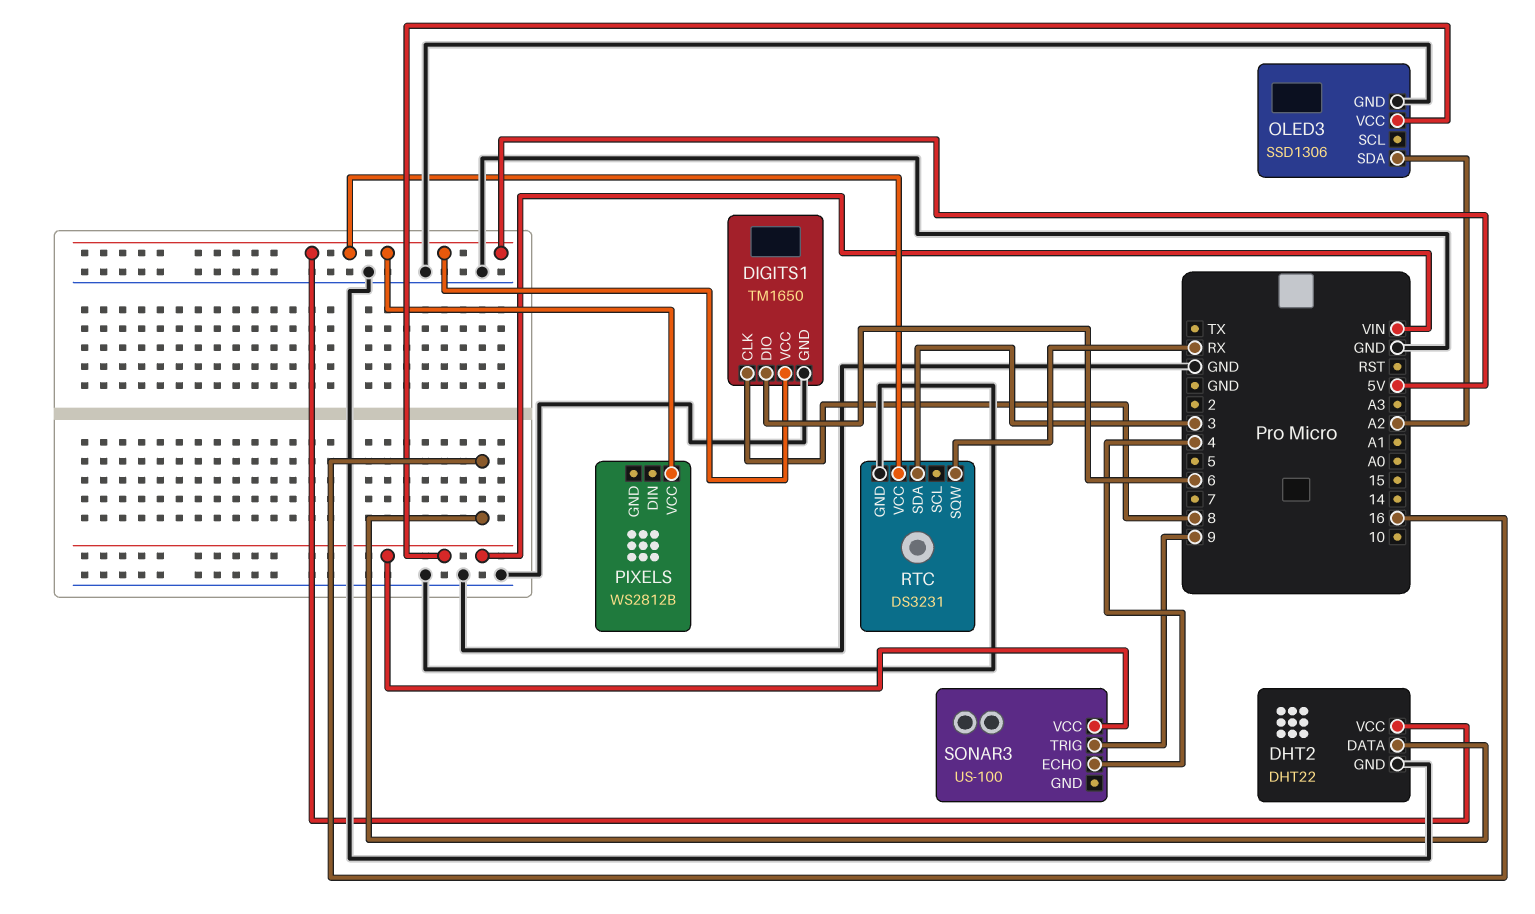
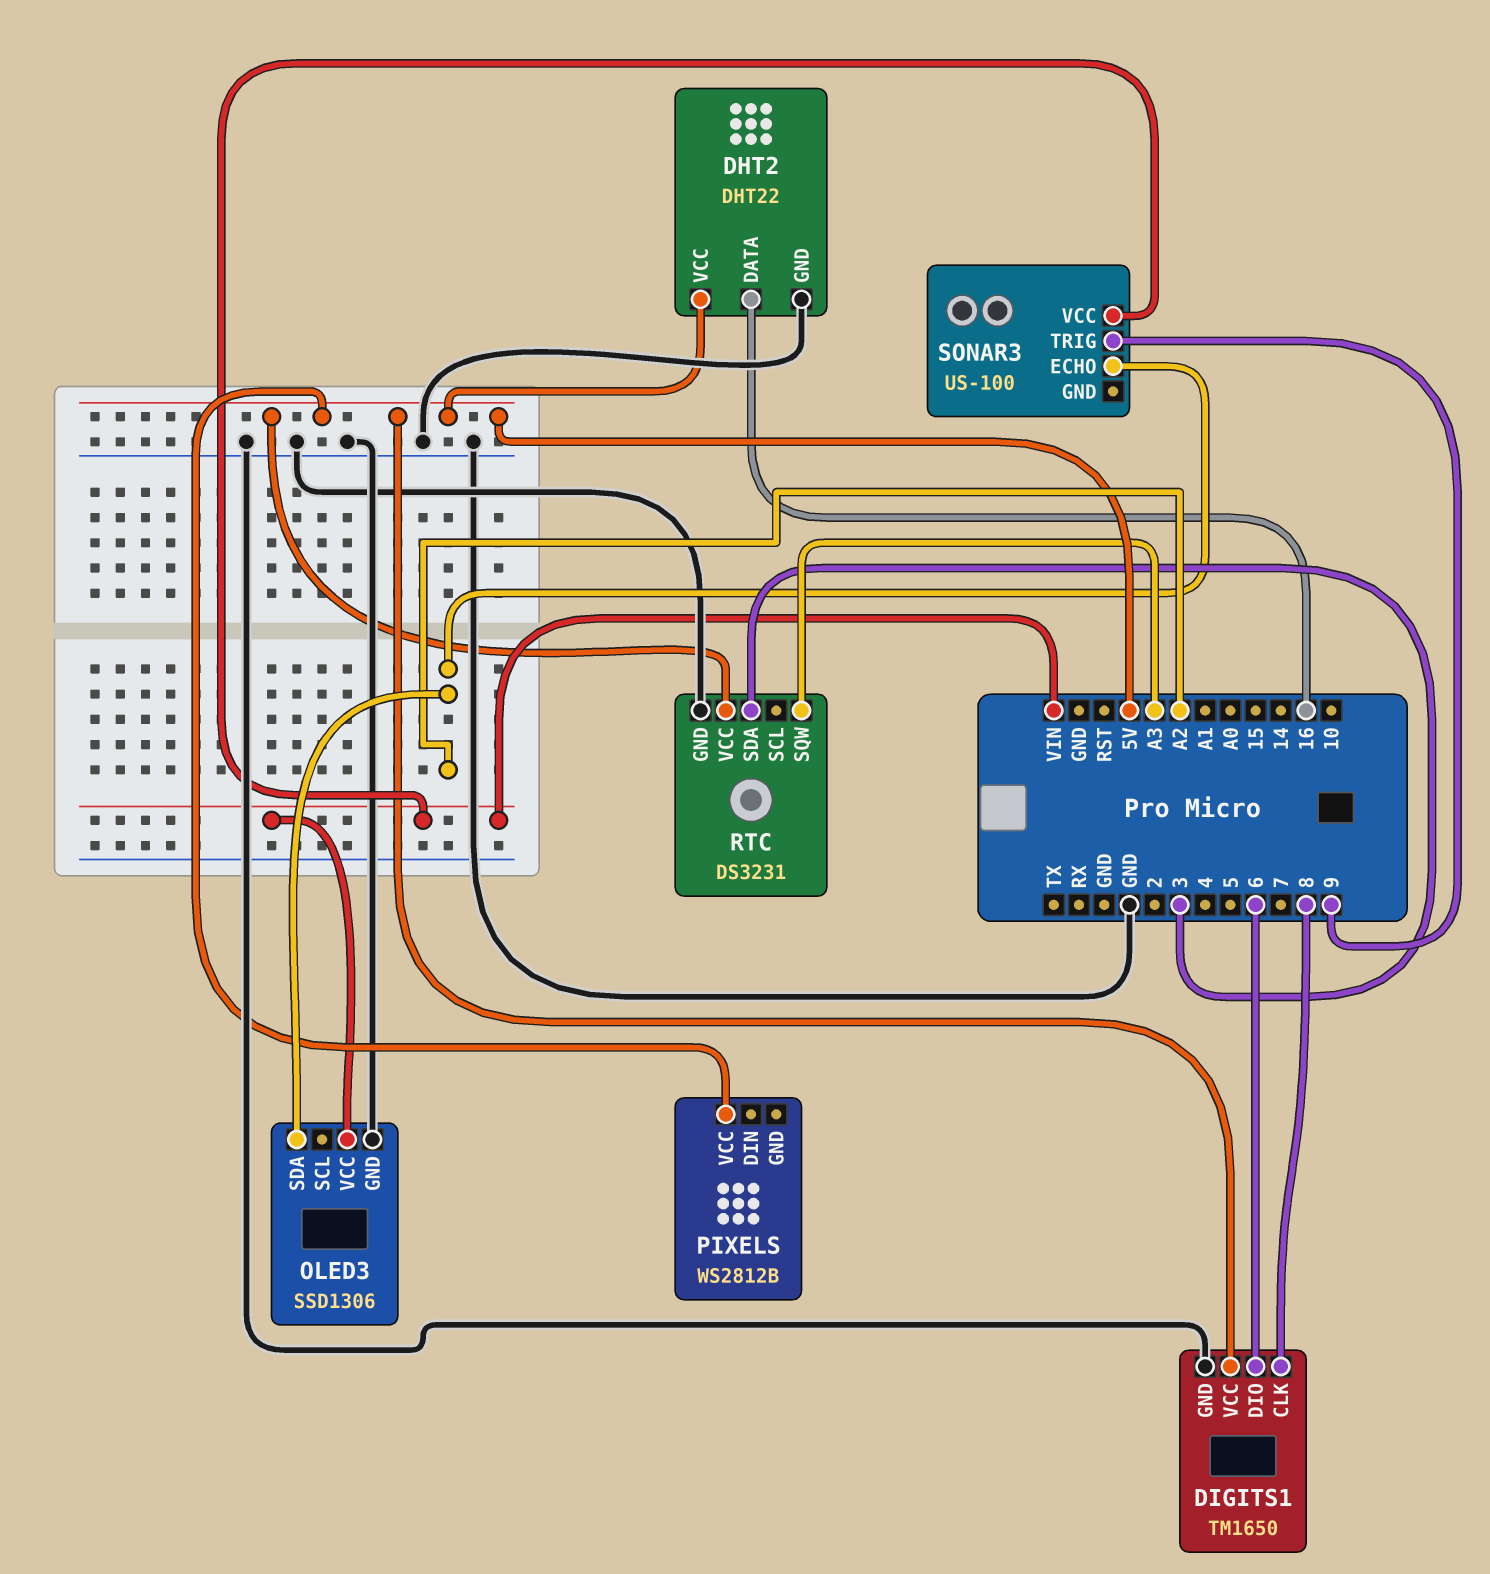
RTC pin SQW: RX -> A3
SONAR3 pin ECHO: 4 -> A2

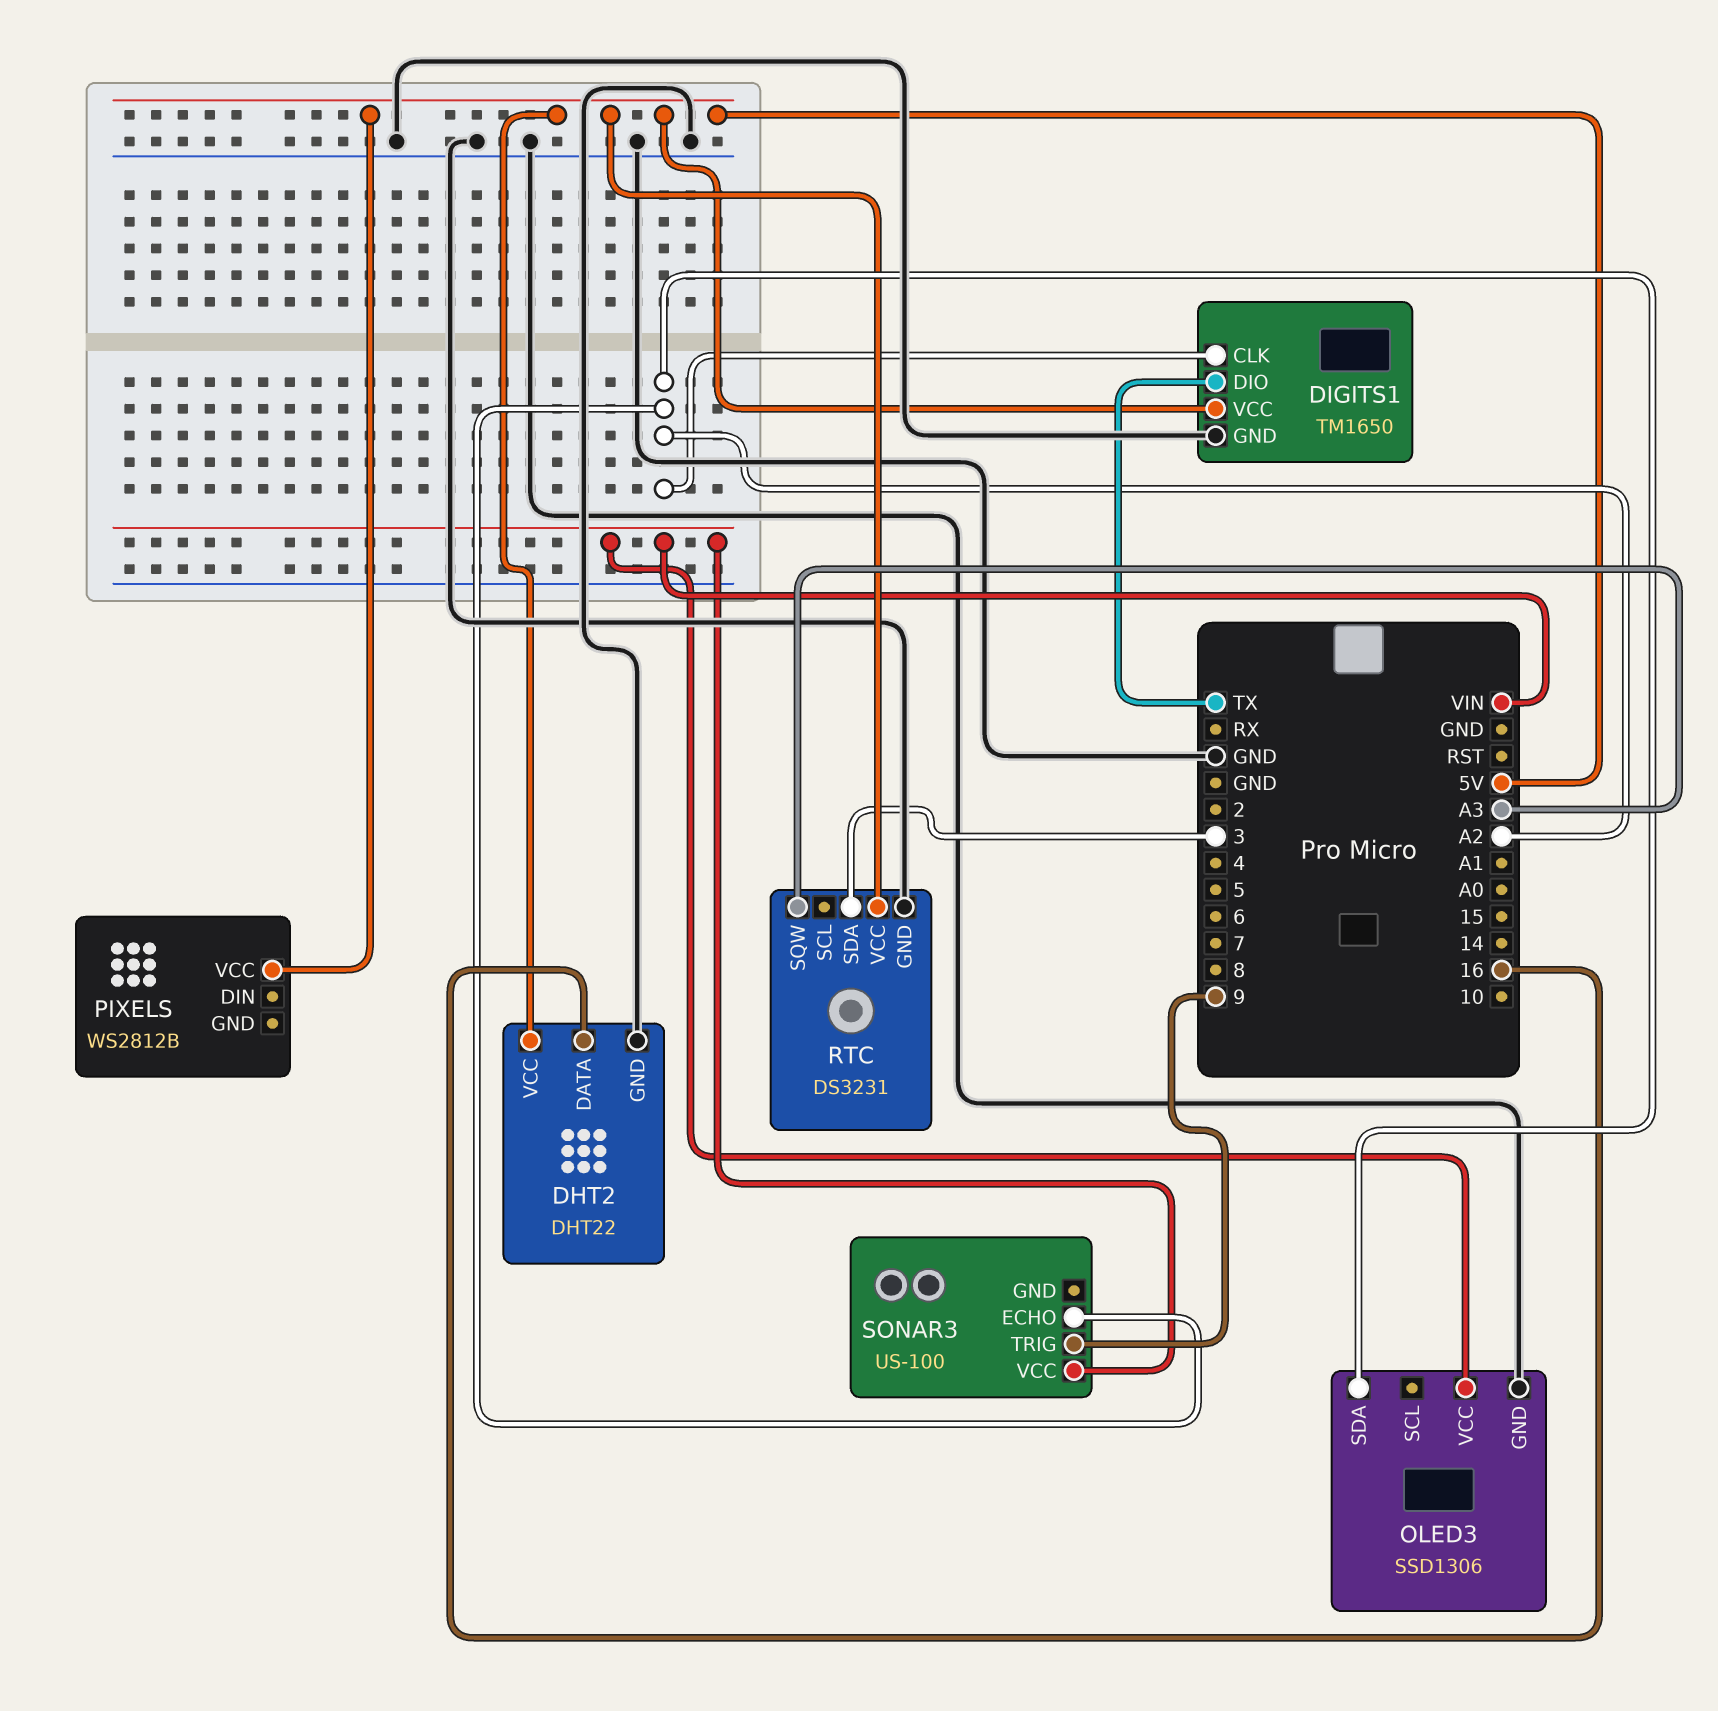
DIGITS1 pin CLK: 8 -> A2
DIGITS1 pin DIO: 6 -> TX

